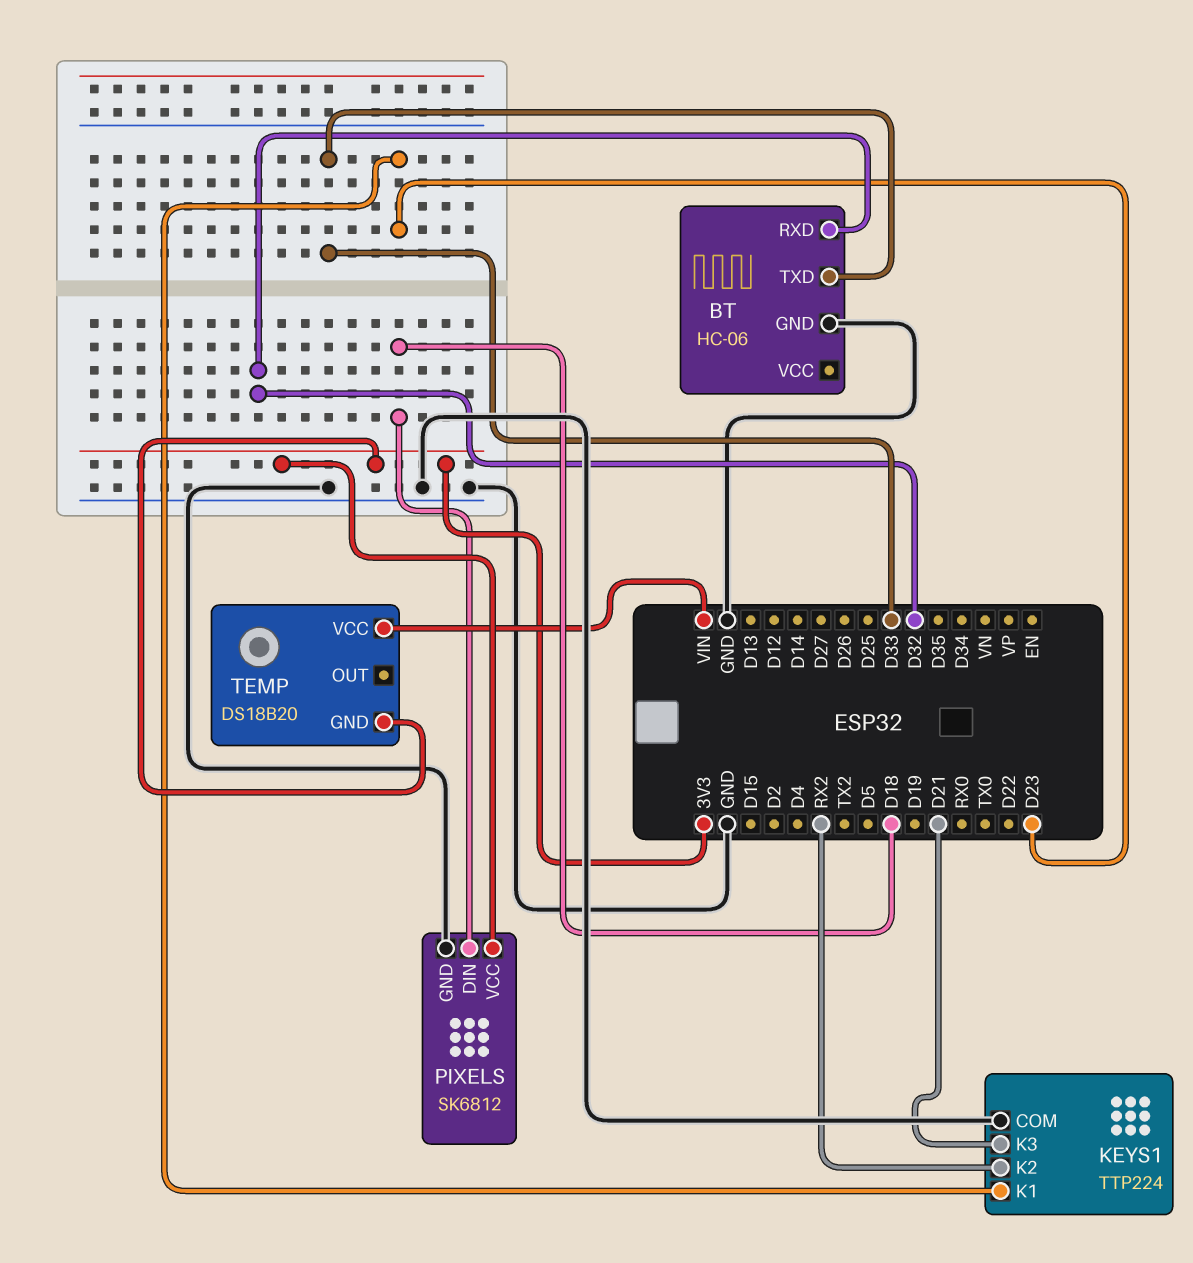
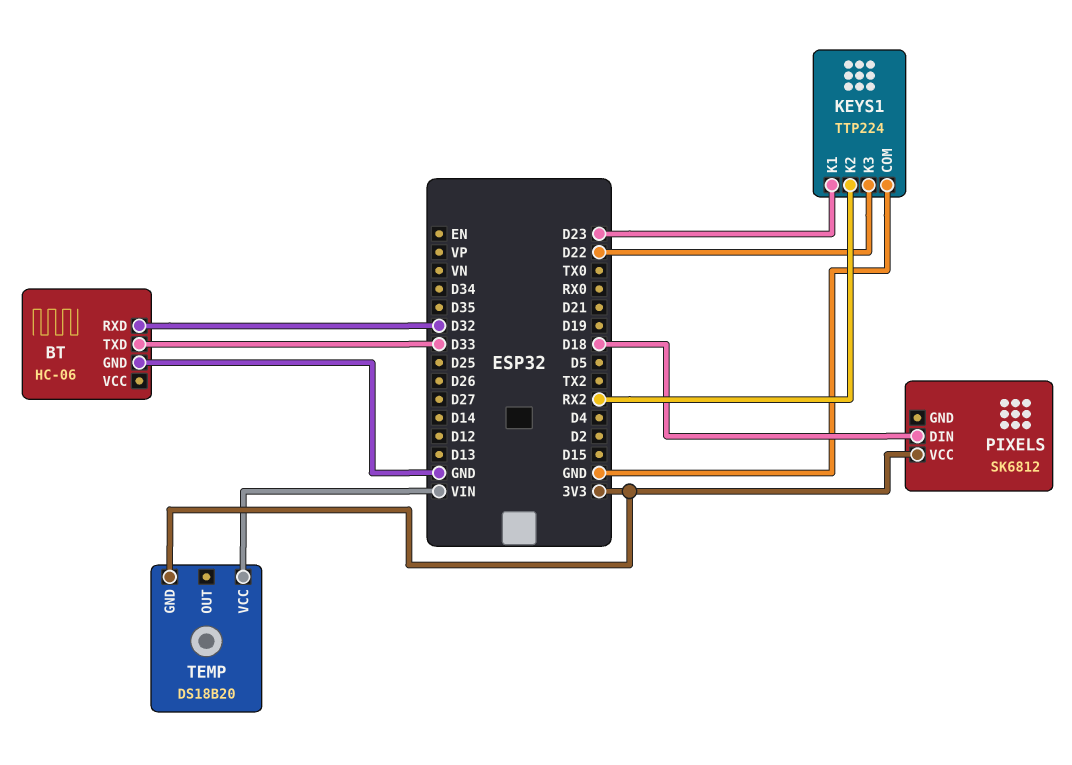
KEYS1 pin K3: D21 -> D22
PIXELS pin GND: GND -> none

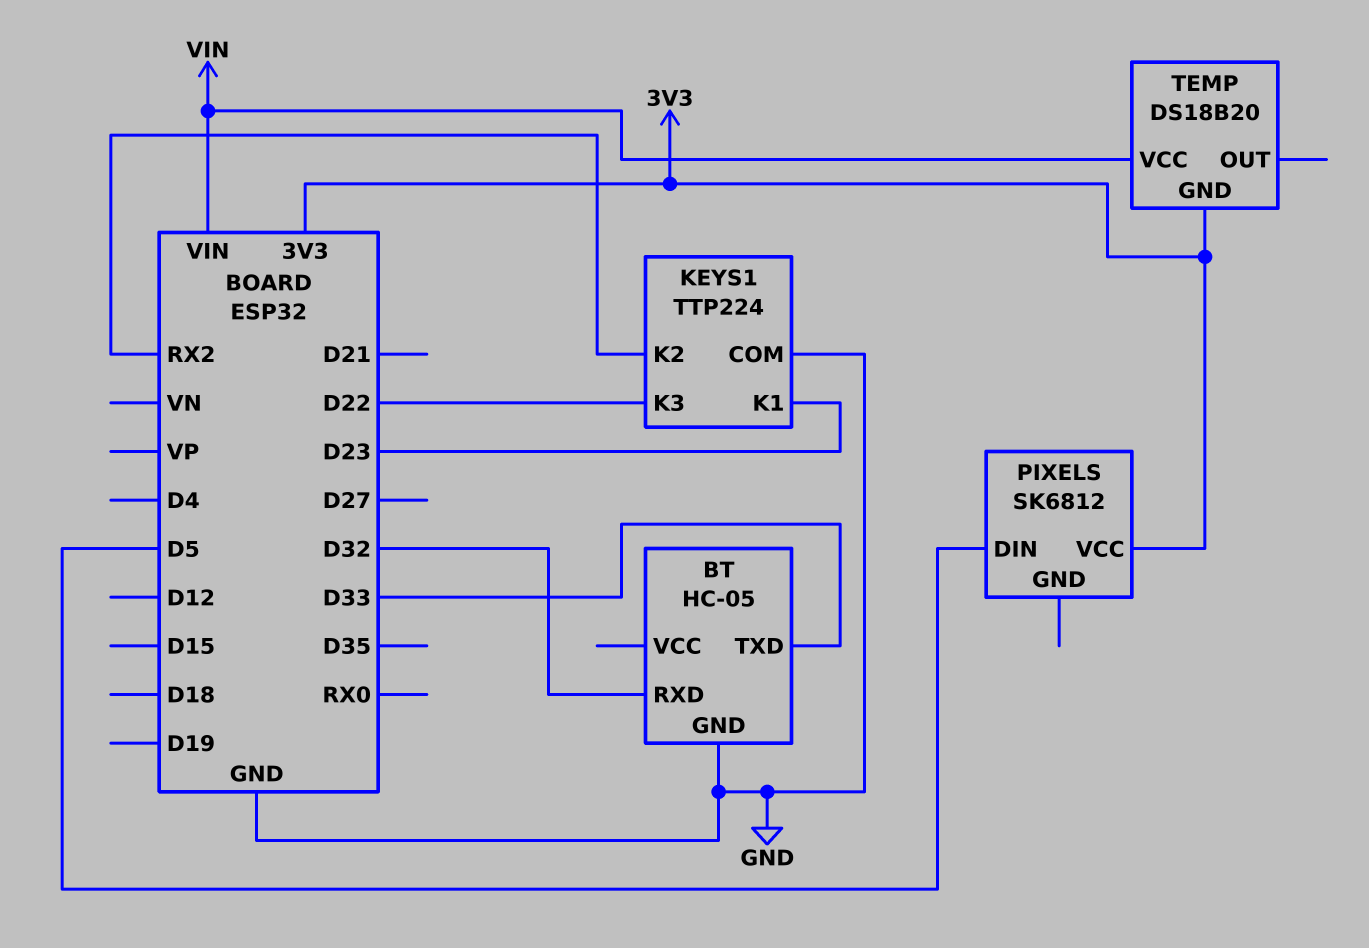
BT: HC-06 -> HC-05
PIXELS pin DIN: D18 -> D5

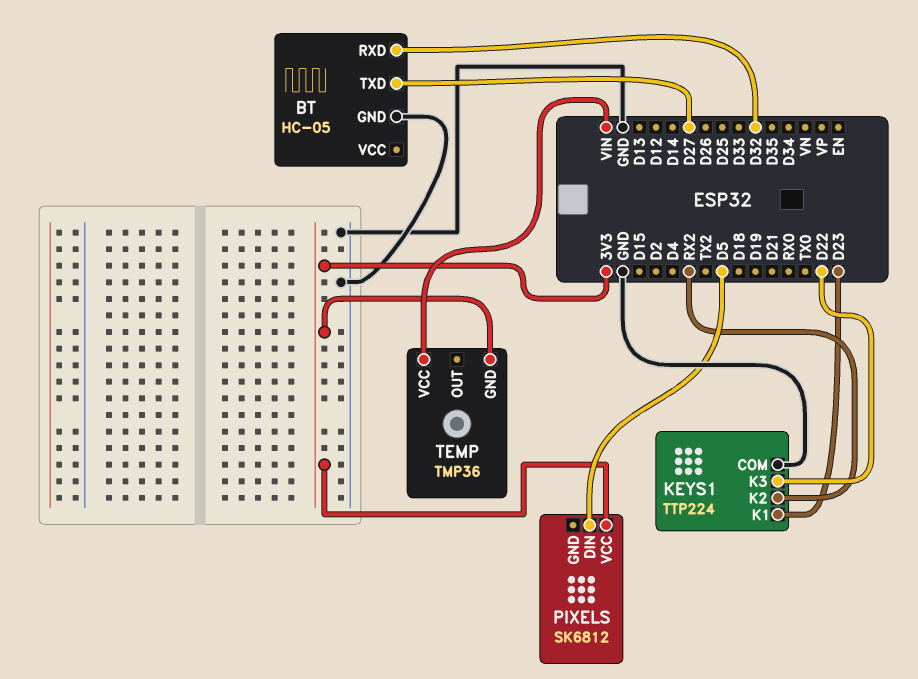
BT pin TXD: D33 -> D27
TEMP: DS18B20 -> TMP36

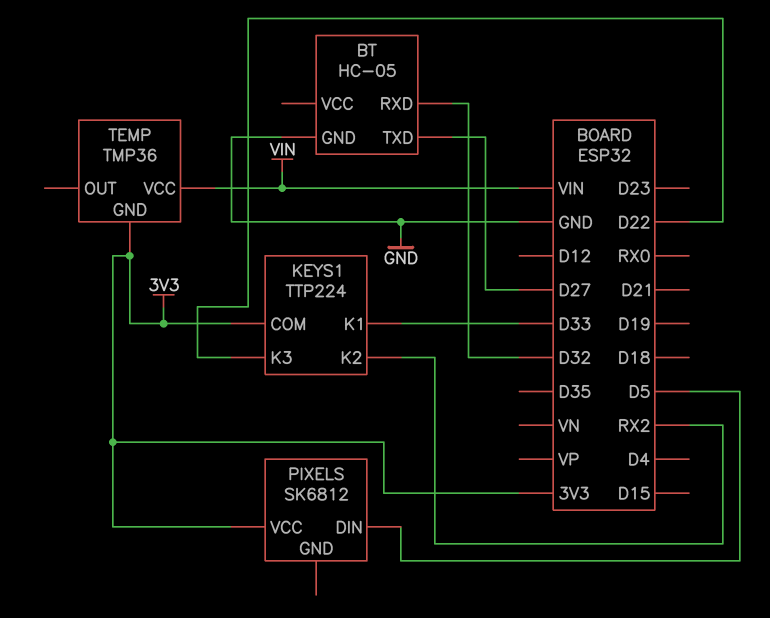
KEYS1 pin COM: GND -> 3V3
KEYS1 pin K1: D23 -> D33

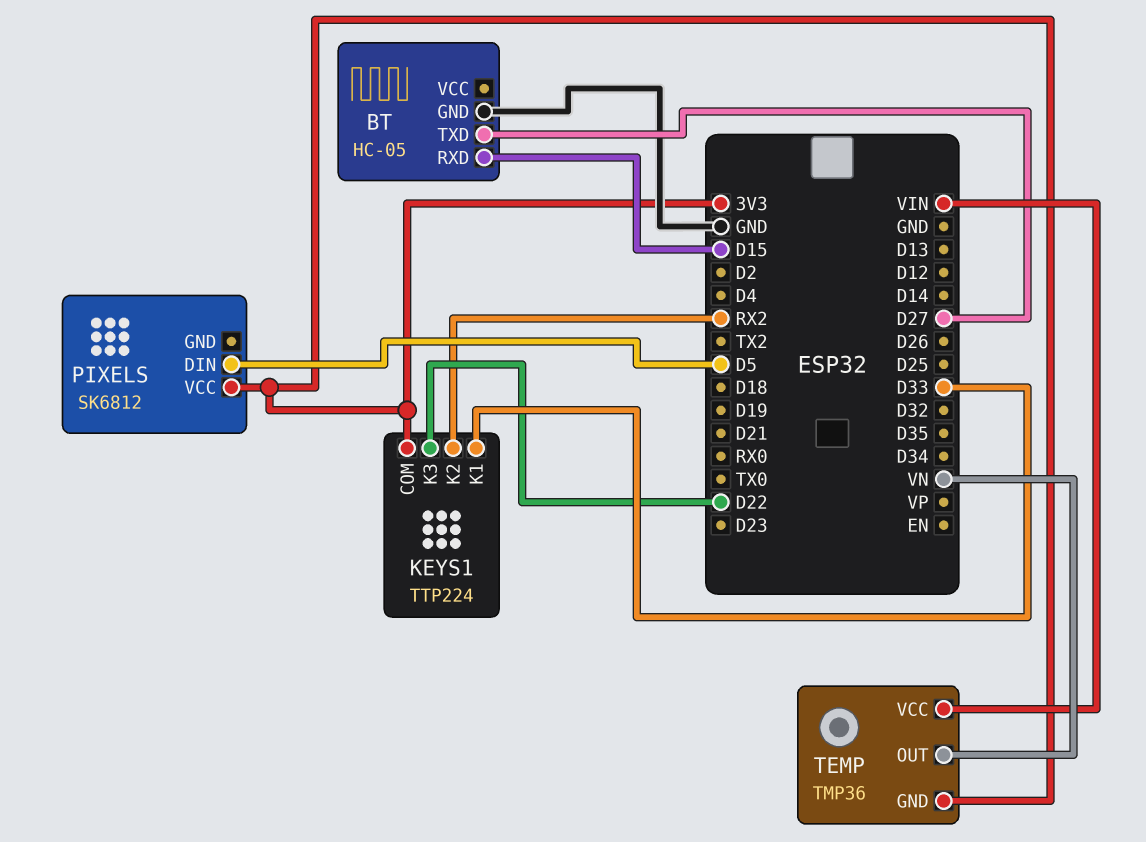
BT pin RXD: D32 -> D15
TEMP pin OUT: none -> VN

